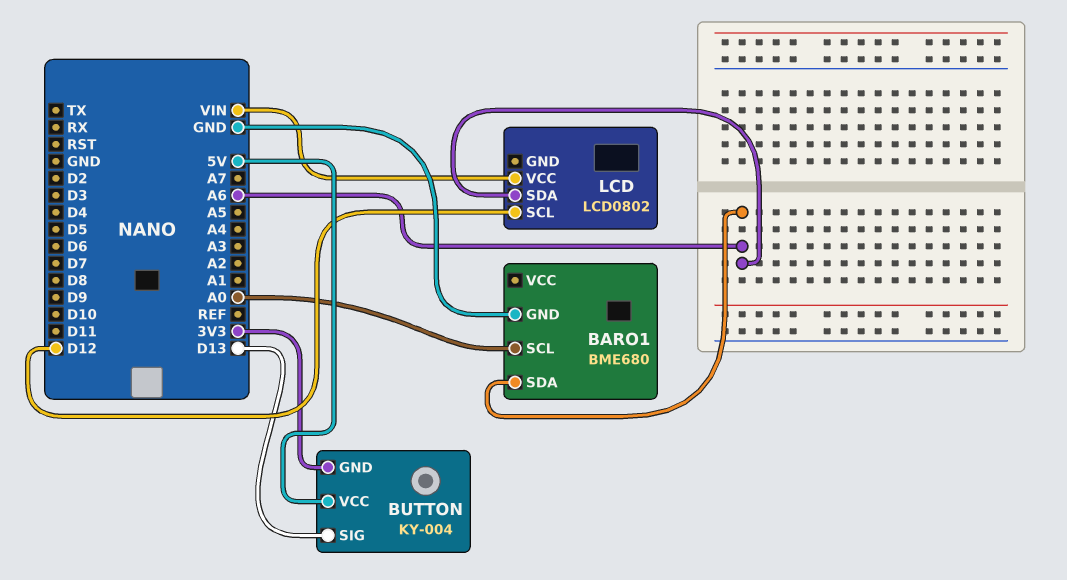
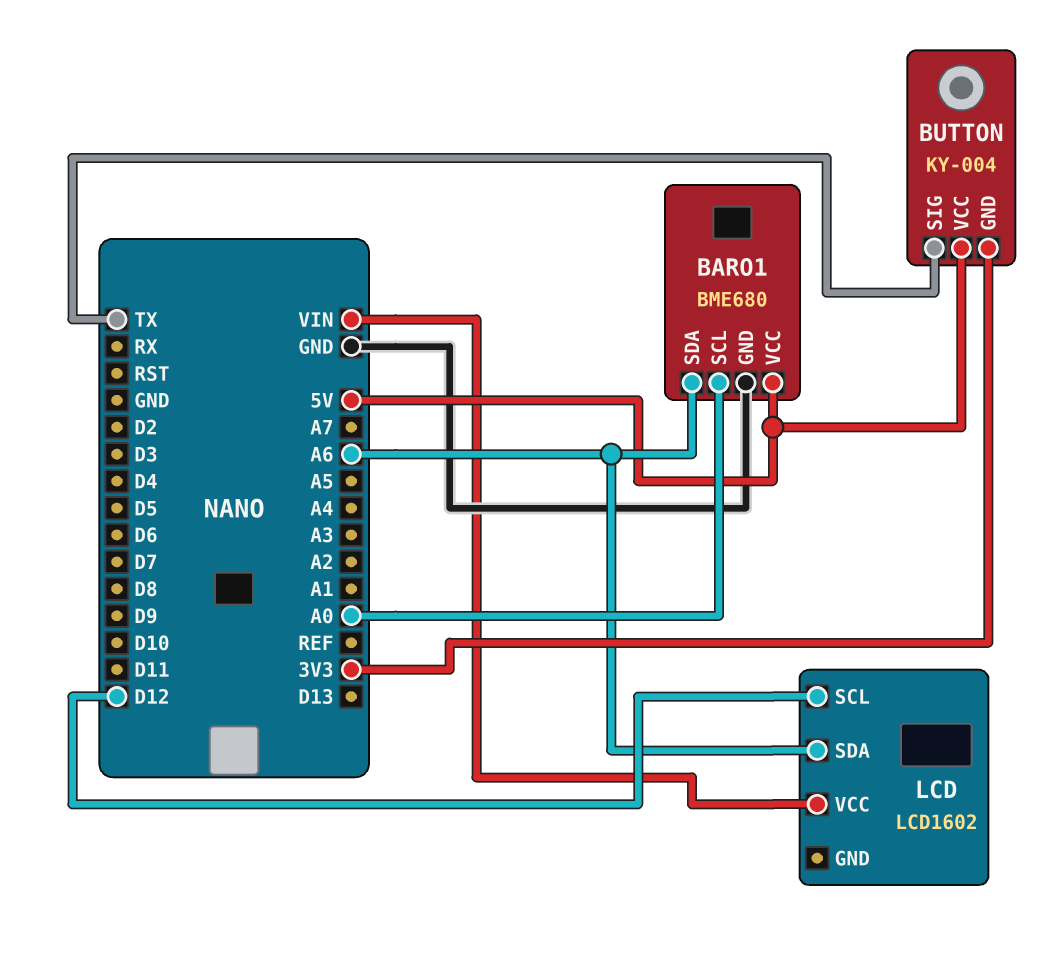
BARO1 pin VCC: none -> 5V
BUTTON pin SIG: D13 -> TX
LCD: LCD0802 -> LCD1602

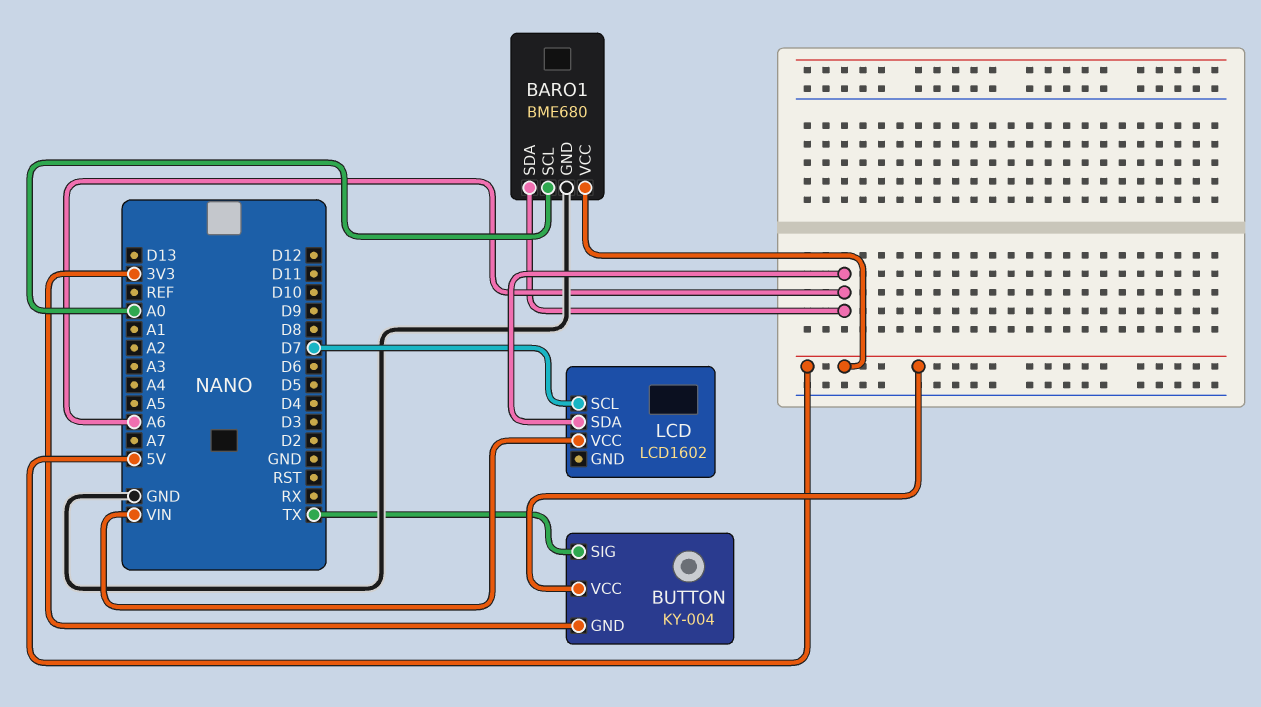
LCD pin SCL: D12 -> D7

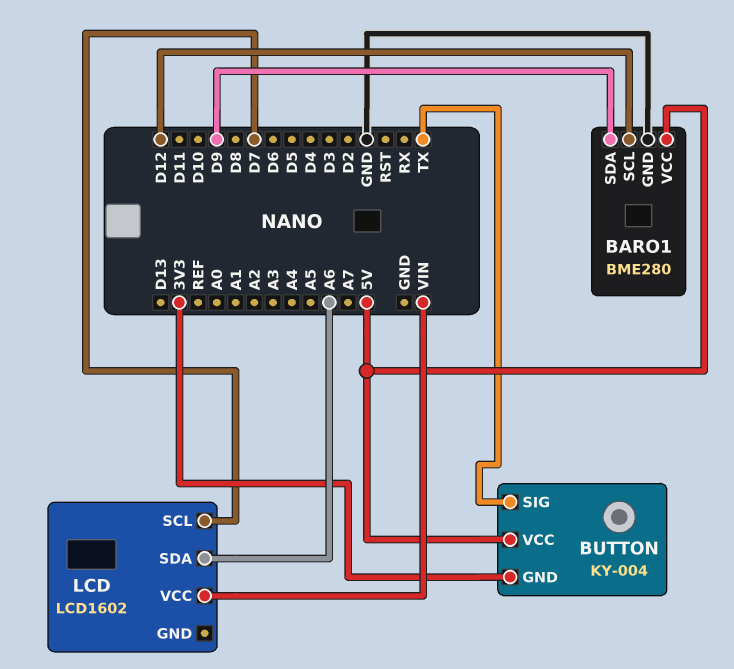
BARO1: BME680 -> BME280
BARO1 pin SCL: A0 -> D12
BARO1 pin SDA: A6 -> D9

